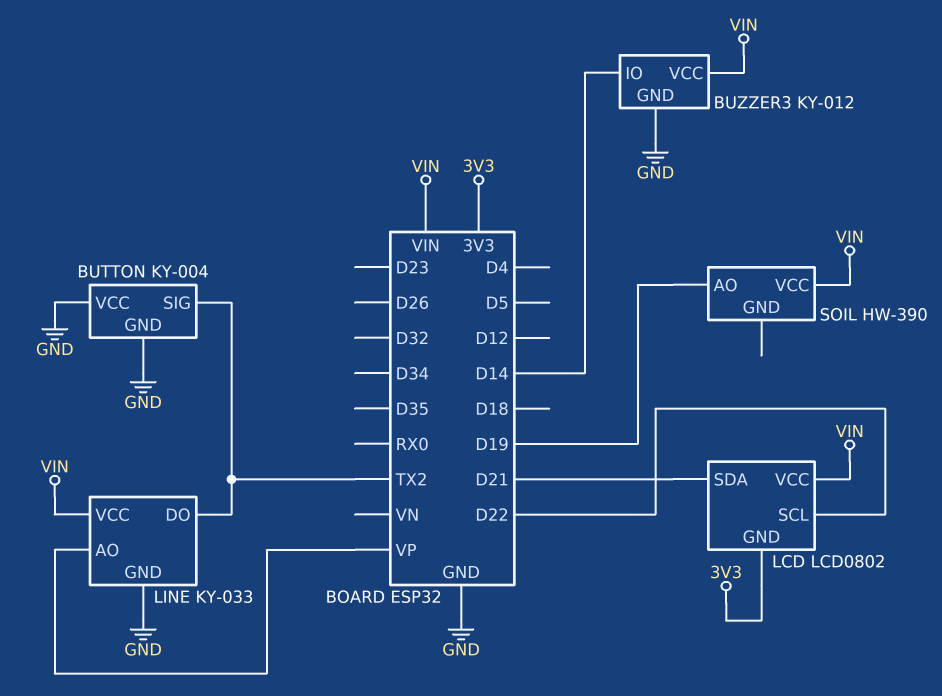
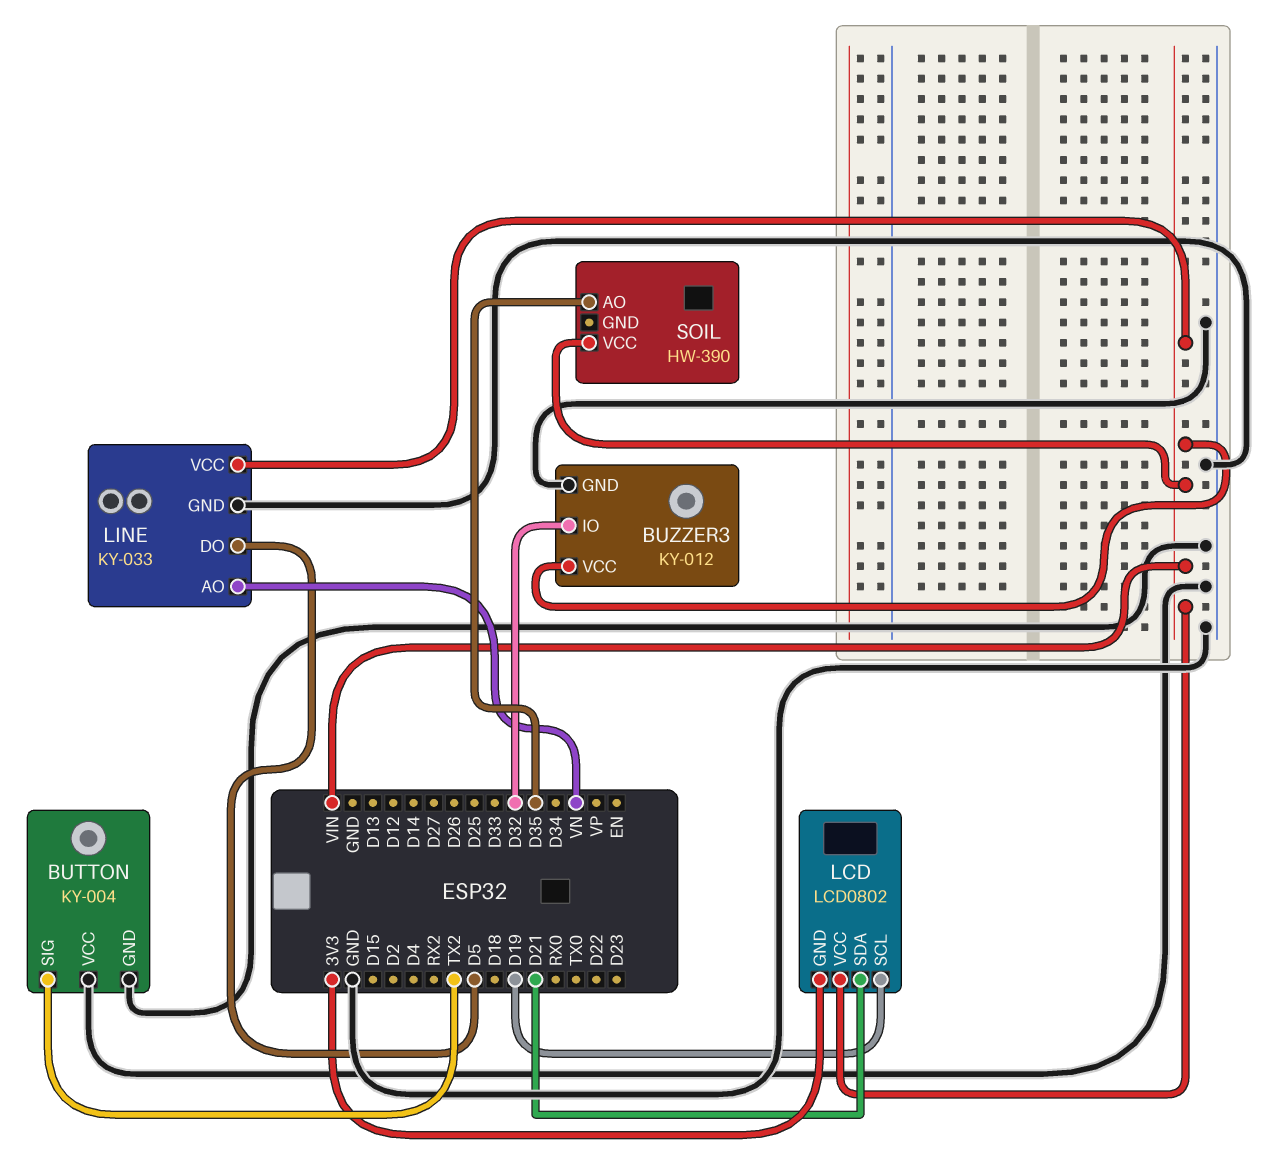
BUZZER3 pin IO: D14 -> D32
LCD pin SCL: D22 -> D19
LINE pin AO: VP -> VN
LINE pin DO: TX2 -> D5
SOIL pin AO: D19 -> D35

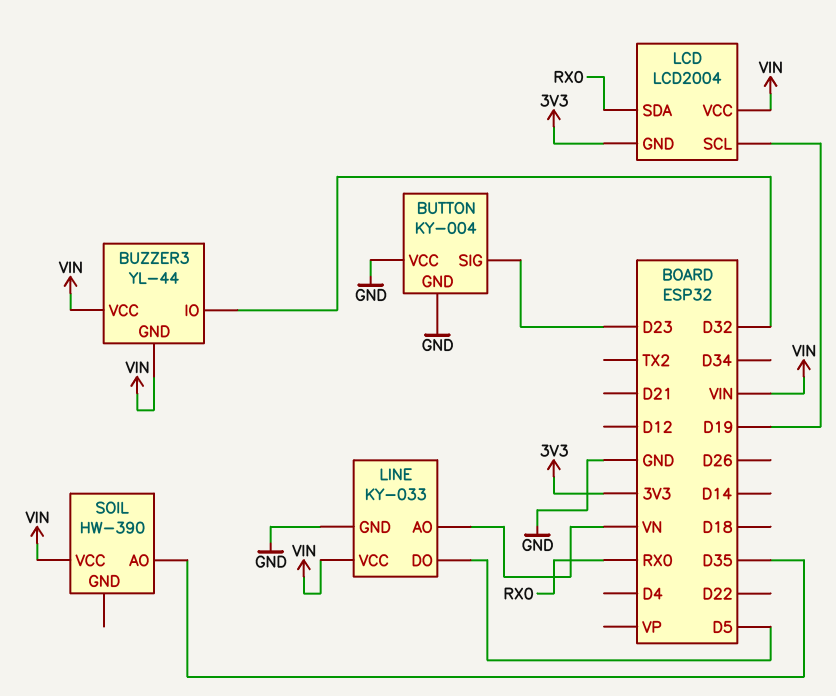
BUTTON pin SIG: TX2 -> D23
BUZZER3: KY-012 -> YL-44
BUZZER3 pin GND: GND -> VIN
LCD: LCD0802 -> LCD2004
LCD pin SDA: D21 -> RX0

